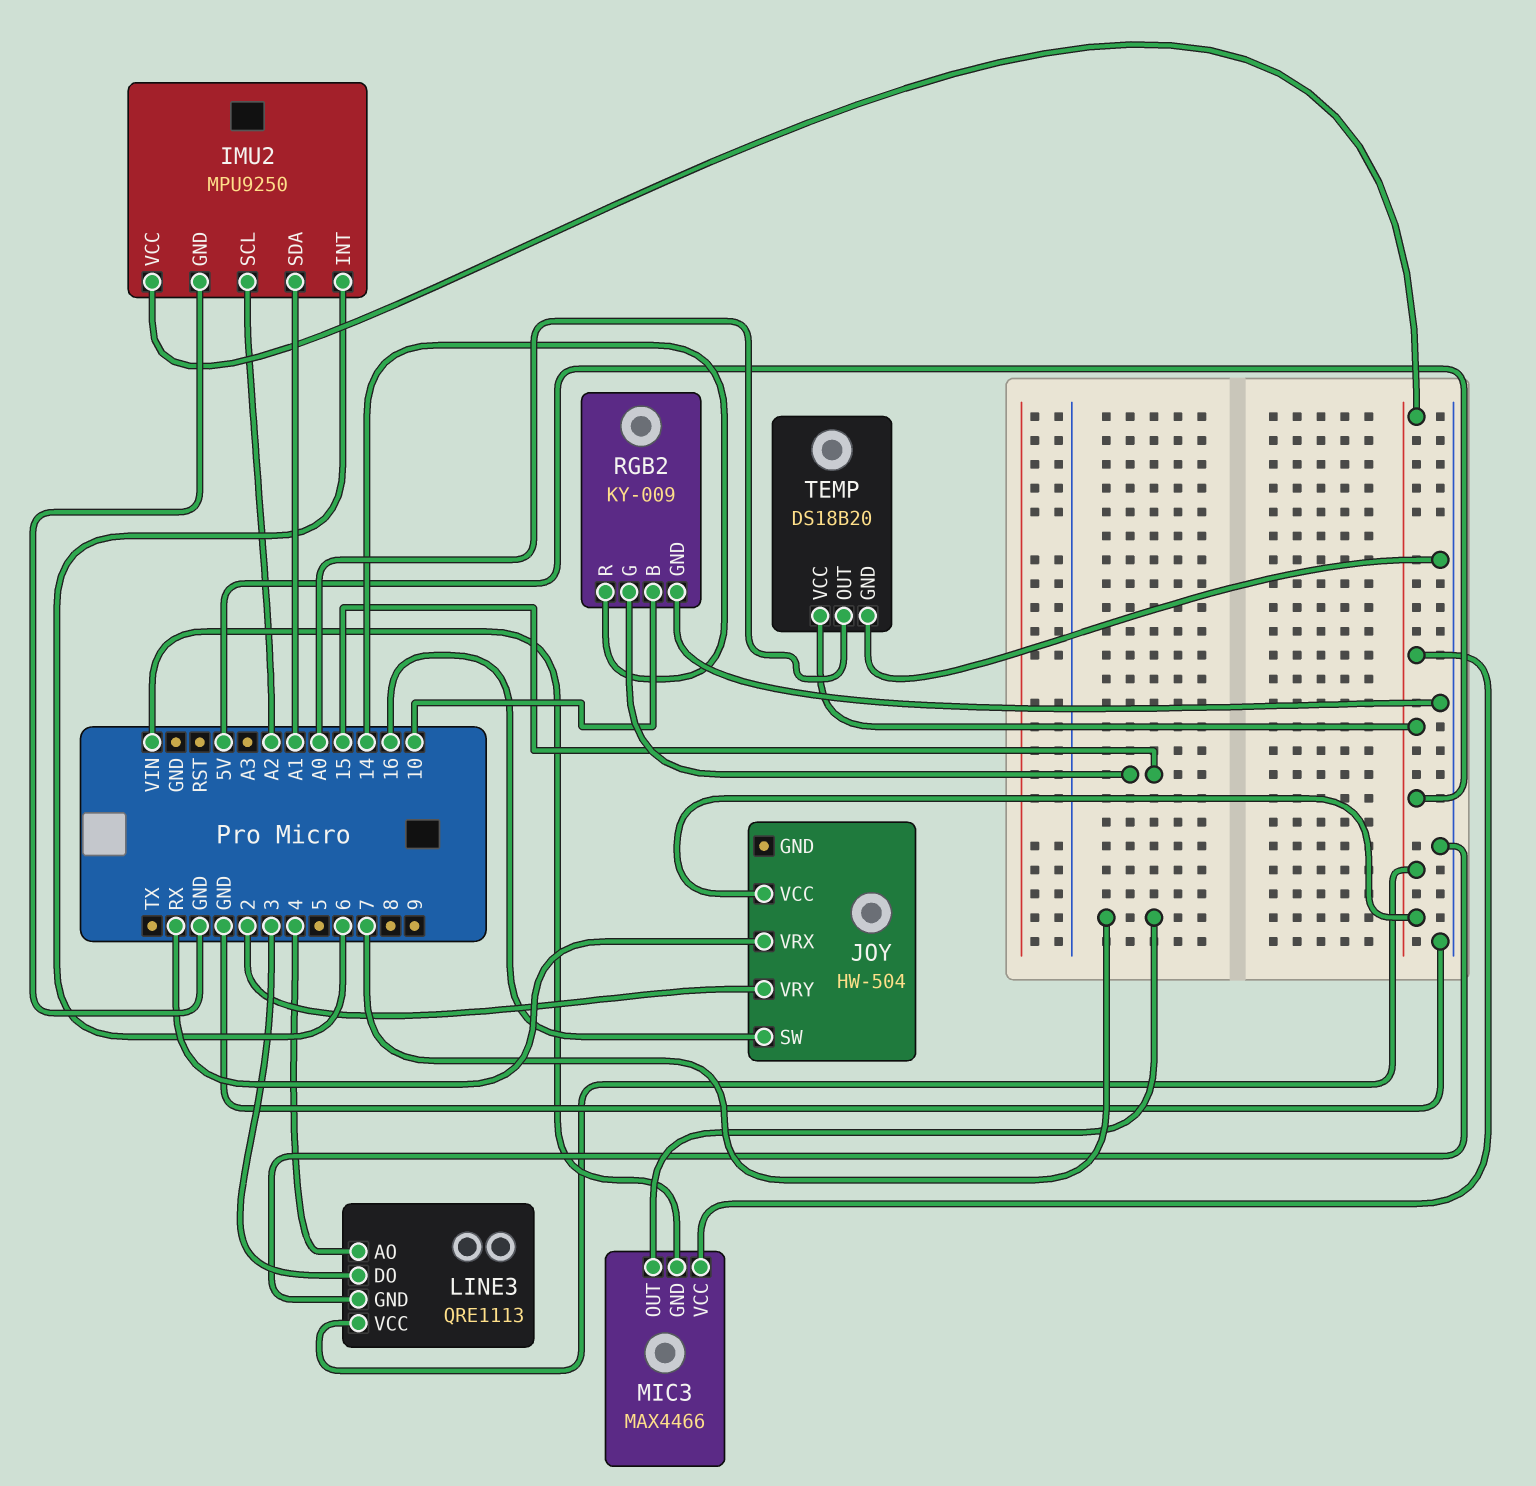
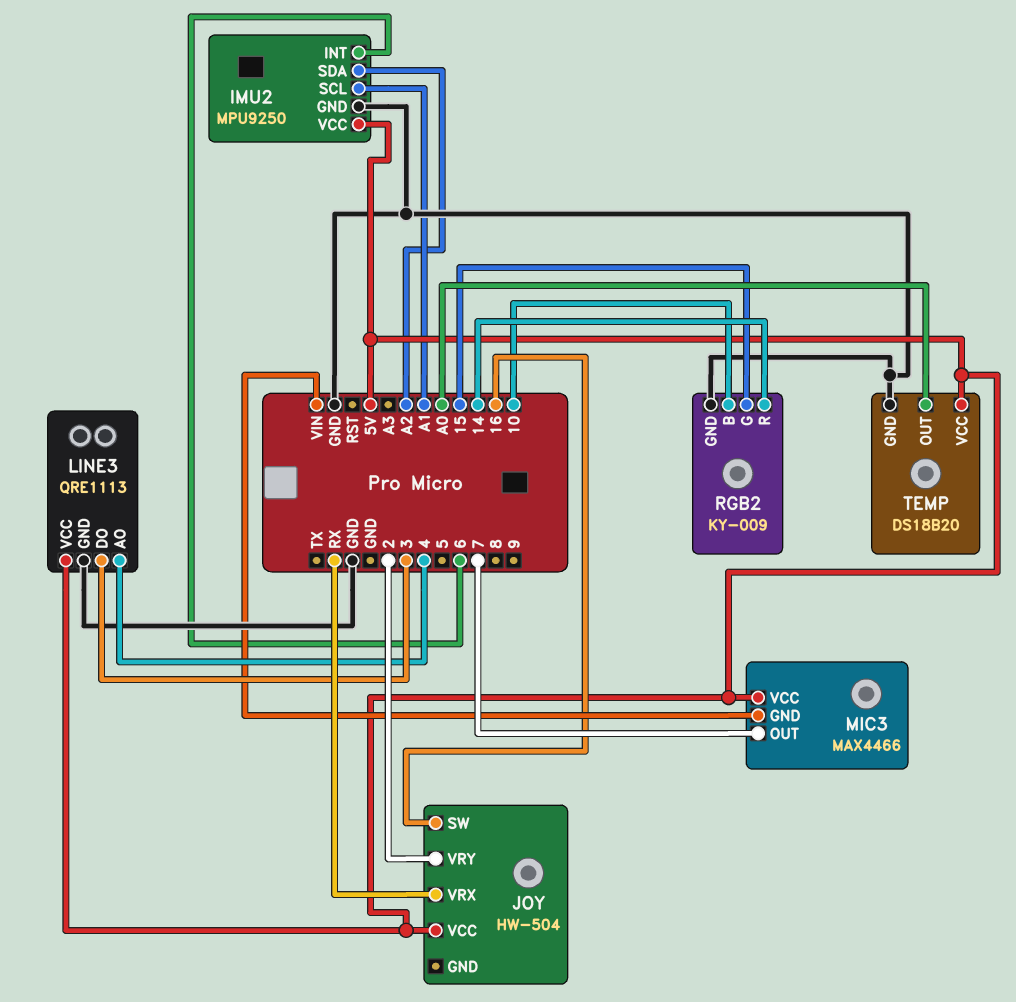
IMU2 pin SCL: A2 -> A1
IMU2 pin SDA: A1 -> A2

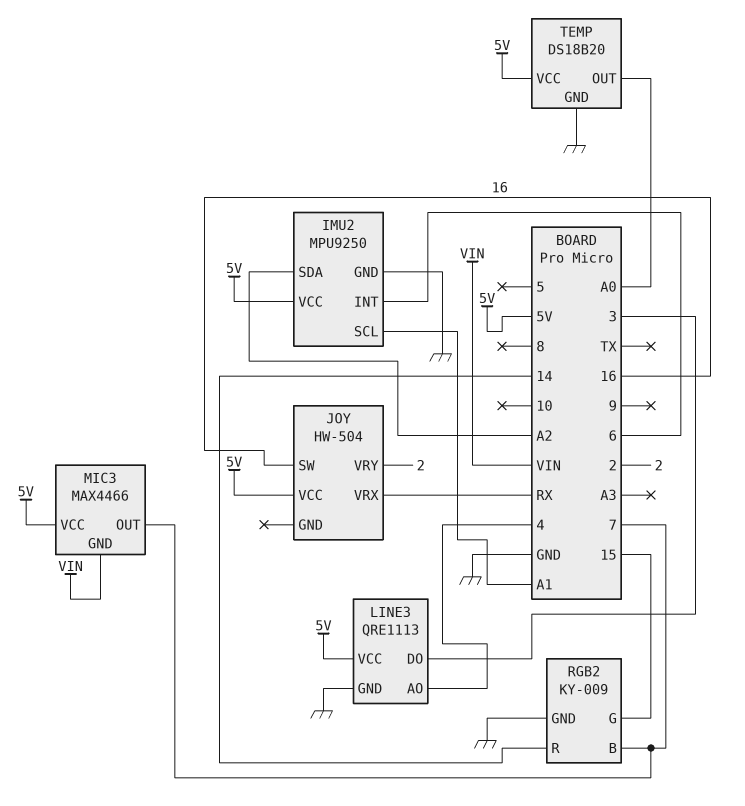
RGB2 pin B: 10 -> 7

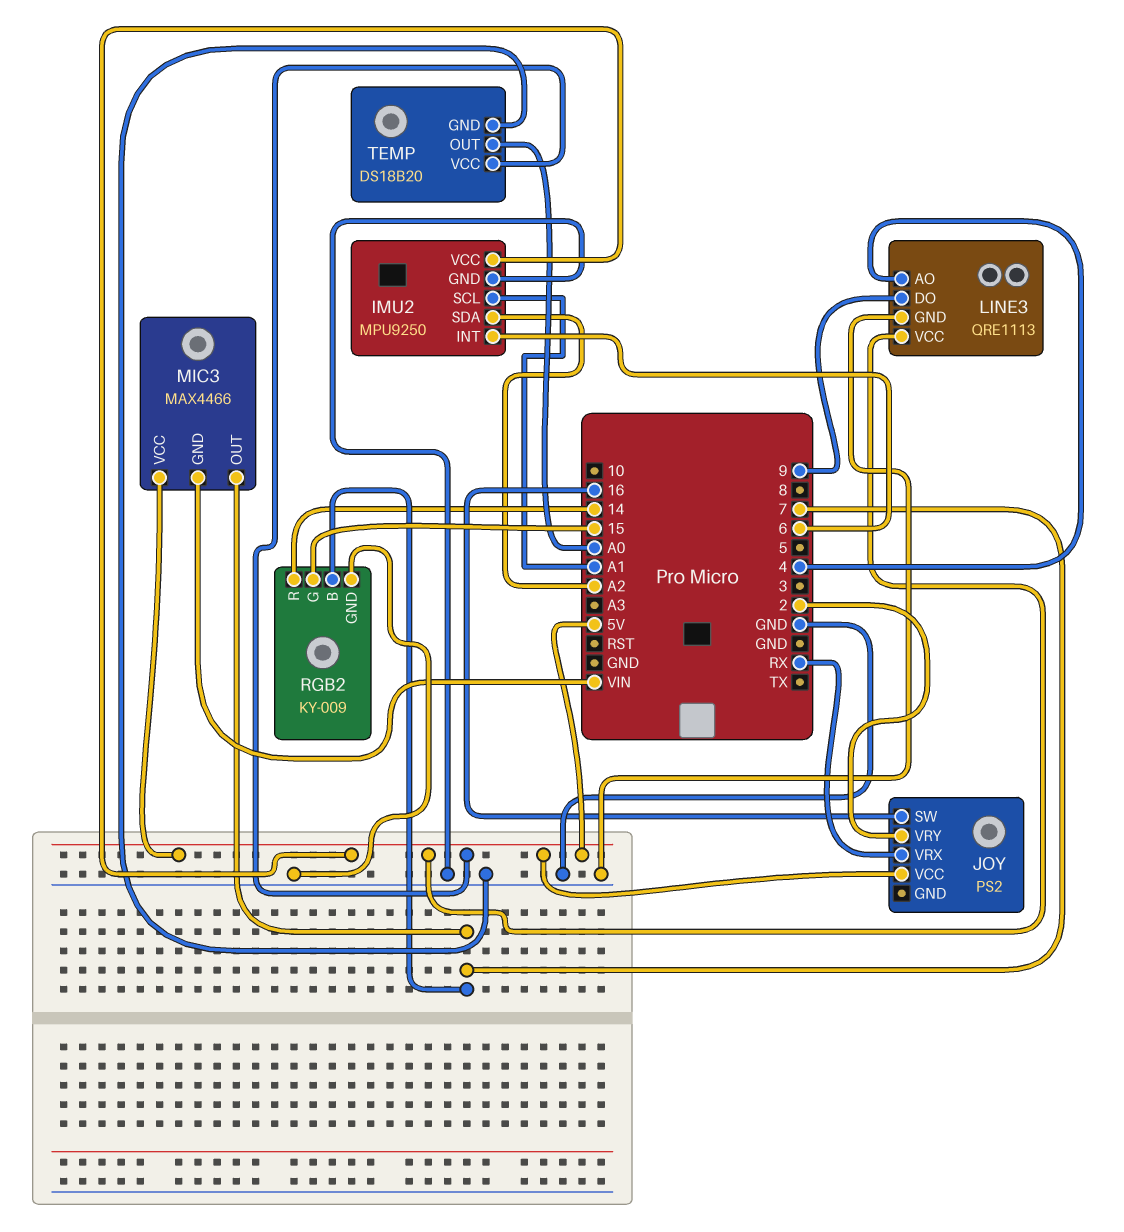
JOY: HW-504 -> PS2
LINE3 pin DO: 3 -> 9

